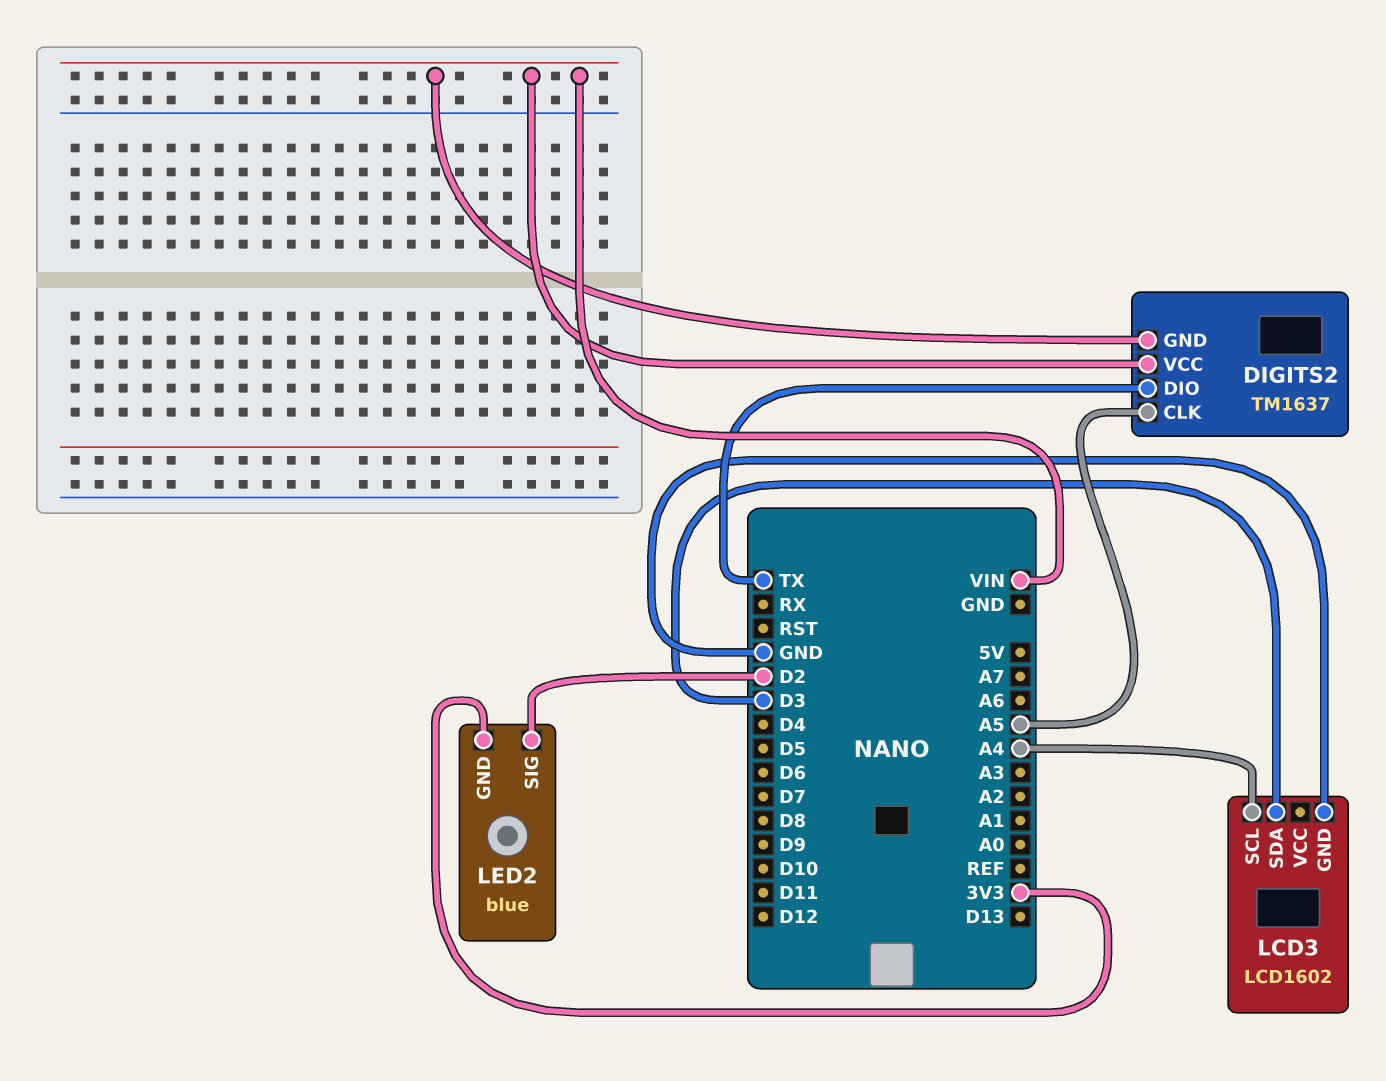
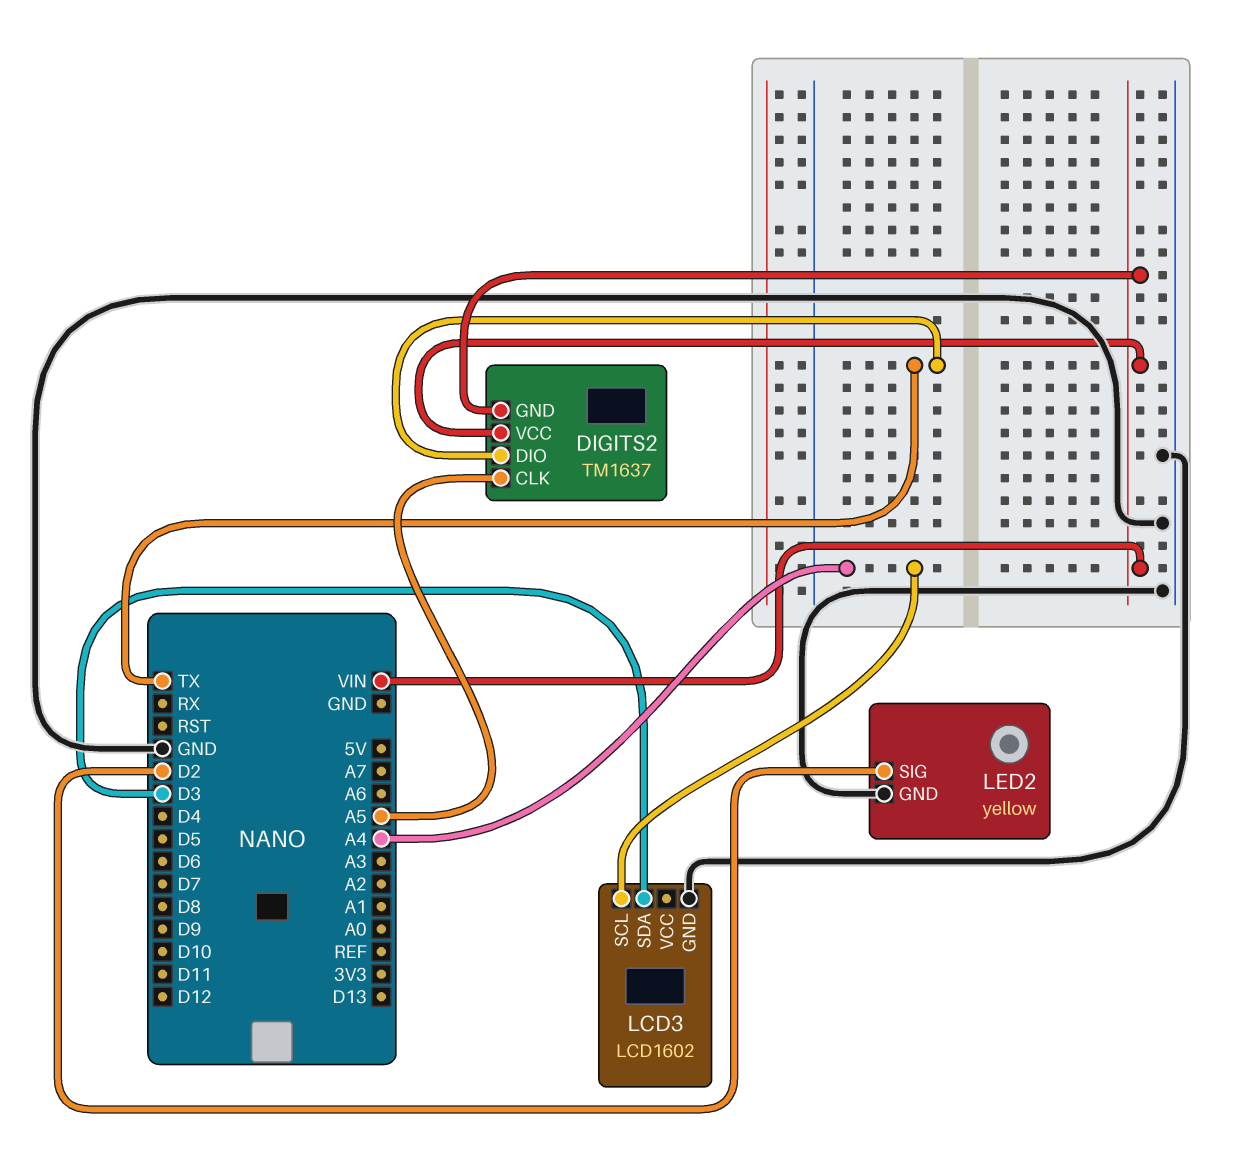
LED2: blue -> yellow
LED2 pin GND: 3V3 -> GND

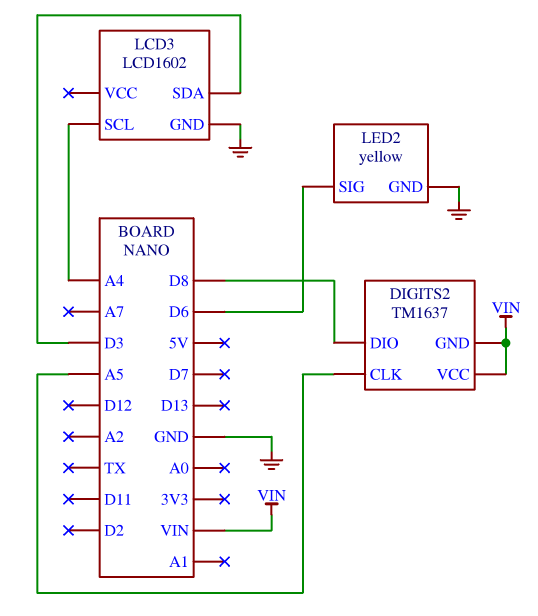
DIGITS2 pin DIO: TX -> D8
LED2 pin SIG: D2 -> D6

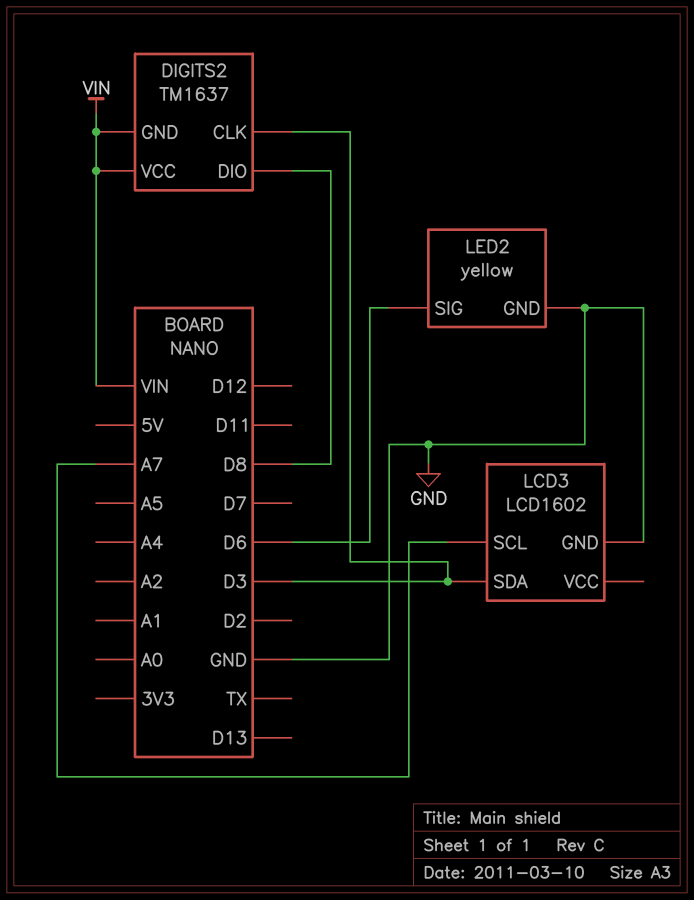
DIGITS2 pin CLK: A5 -> D3
LCD3 pin SCL: A4 -> A7

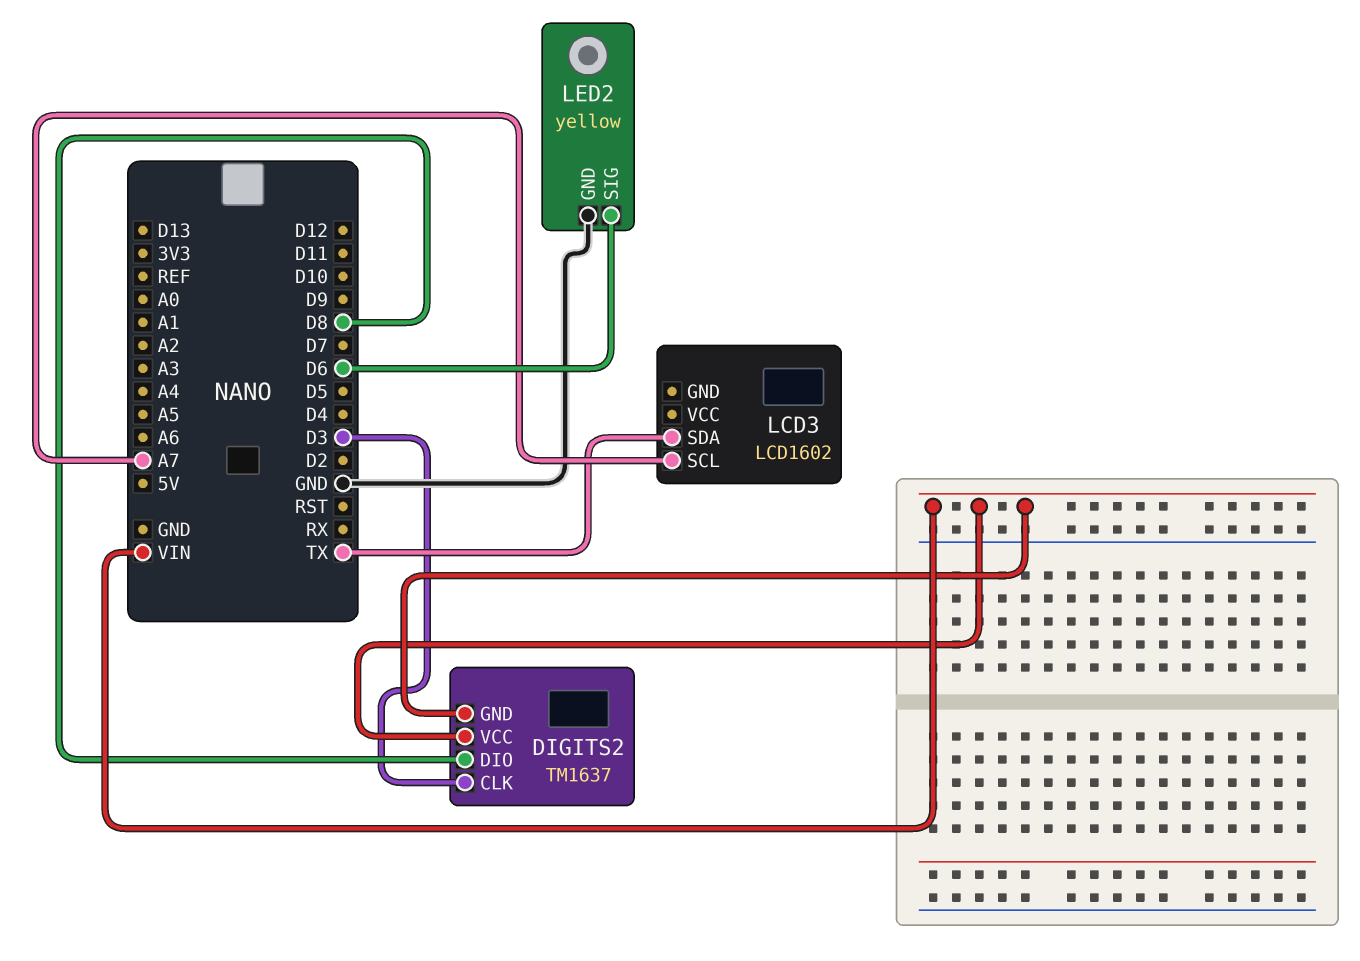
LCD3 pin GND: GND -> none
LCD3 pin SDA: D3 -> TX

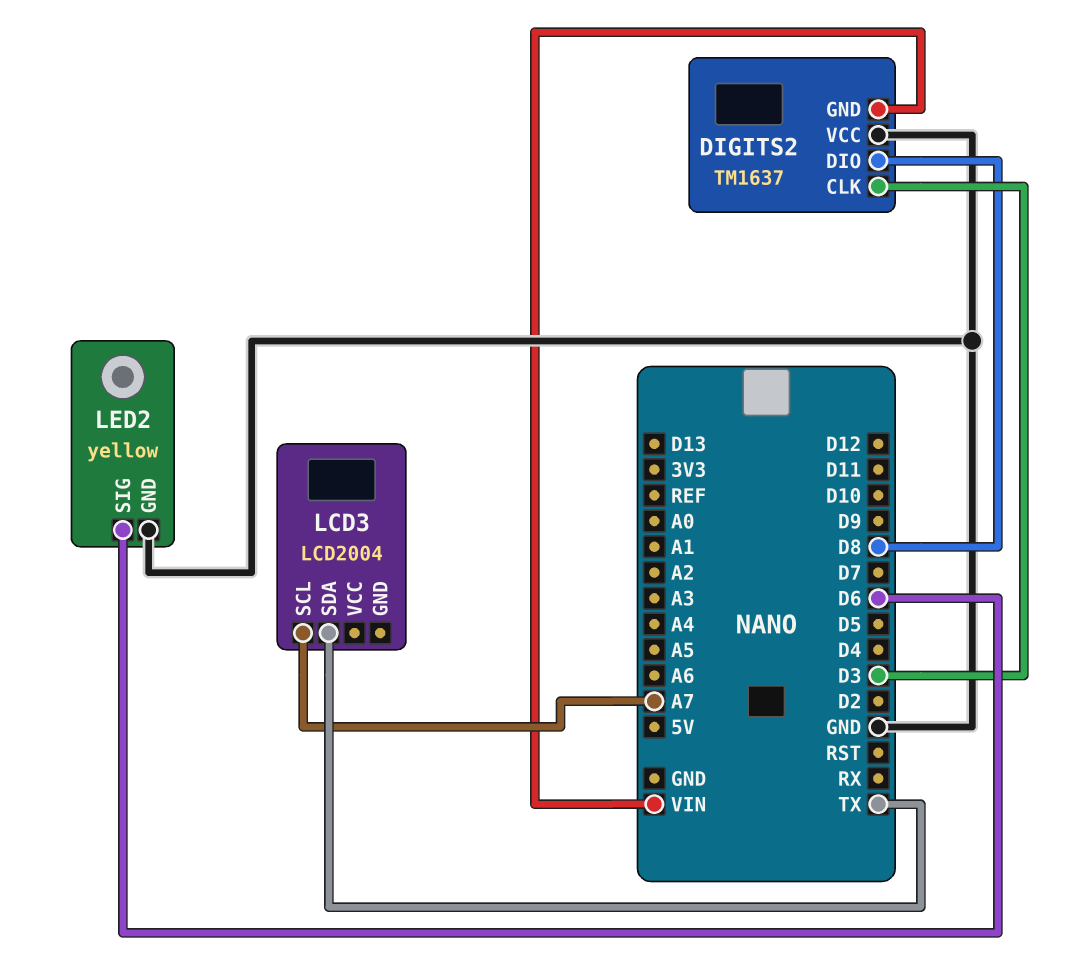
DIGITS2 pin VCC: VIN -> GND
LCD3: LCD1602 -> LCD2004

